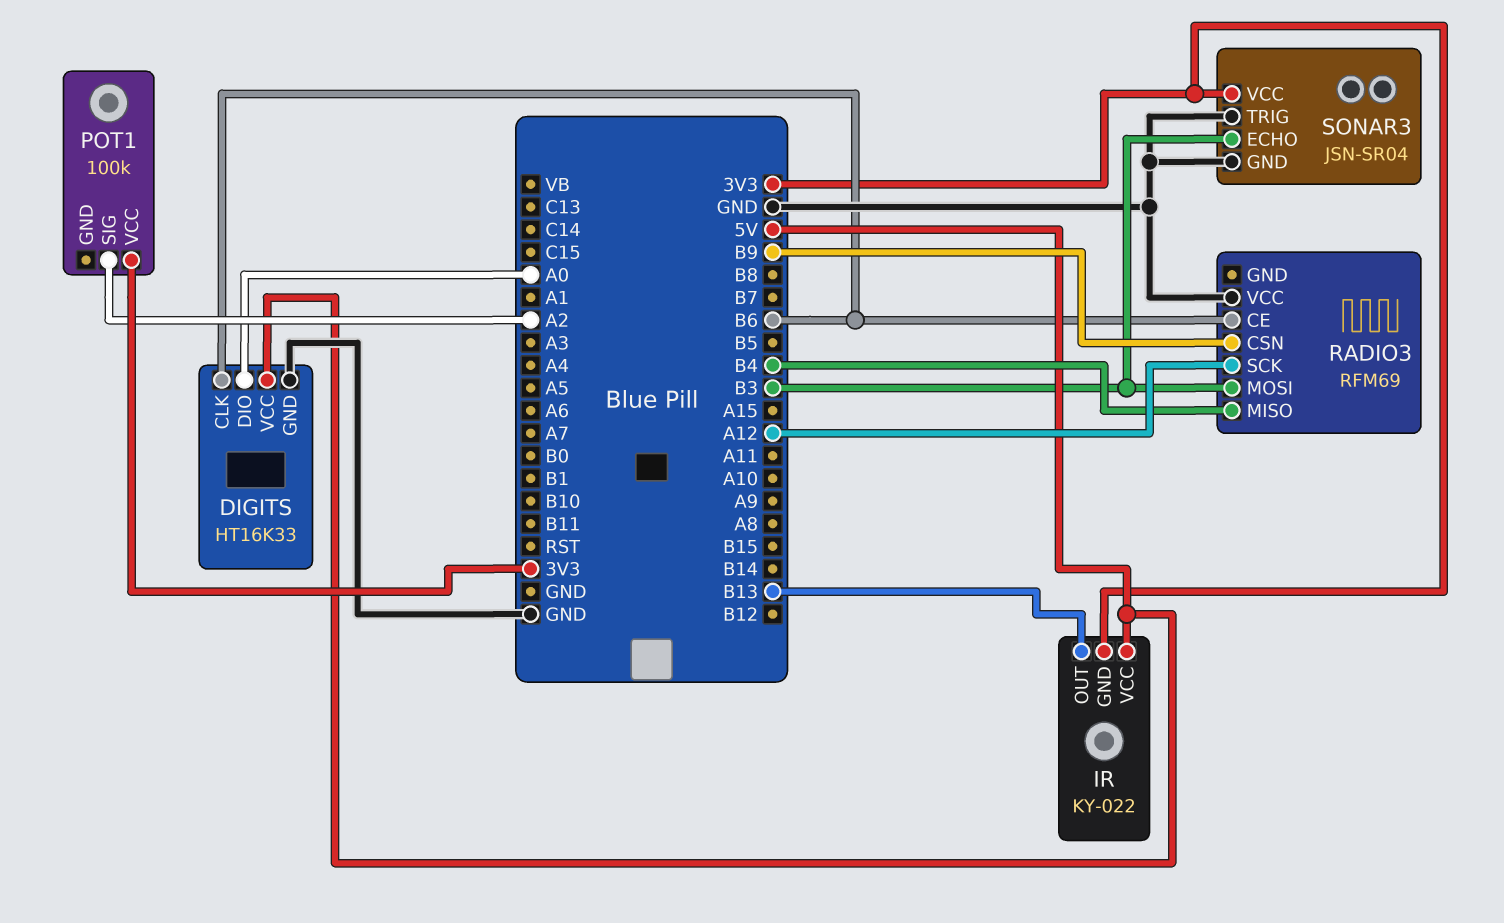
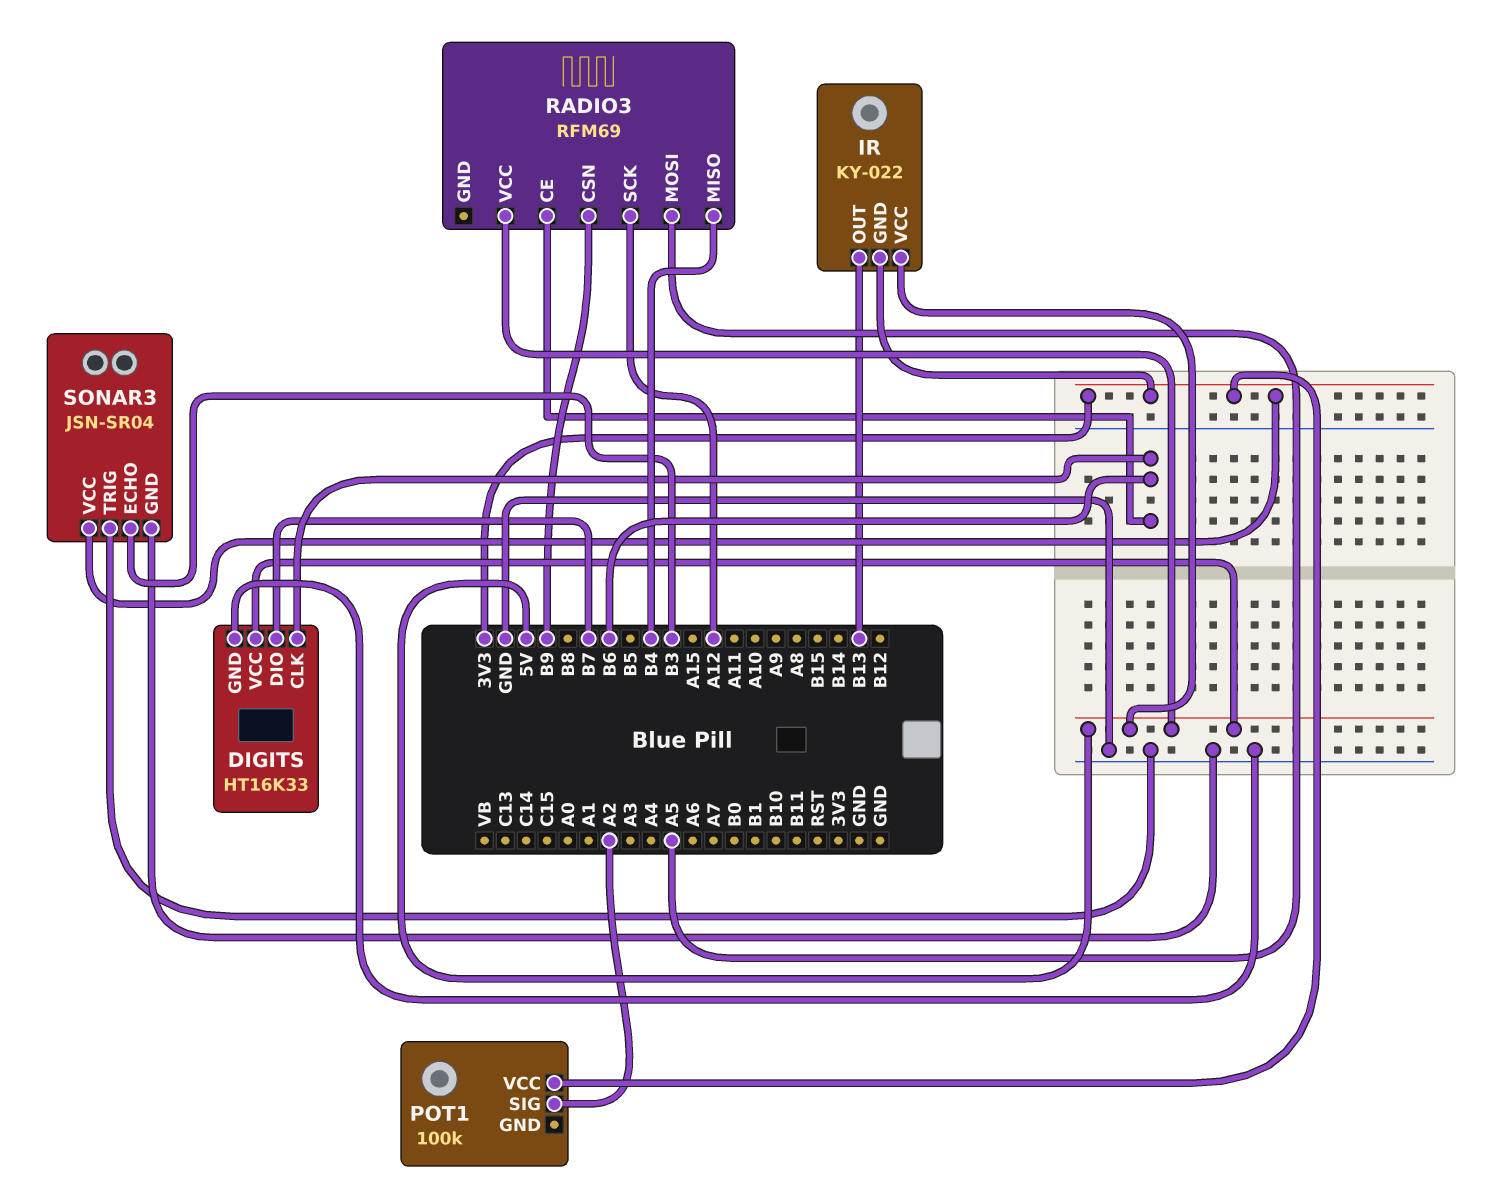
DIGITS pin DIO: A0 -> B7
RADIO3 pin MOSI: B3 -> A5
RADIO3 pin VCC: GND -> 5V

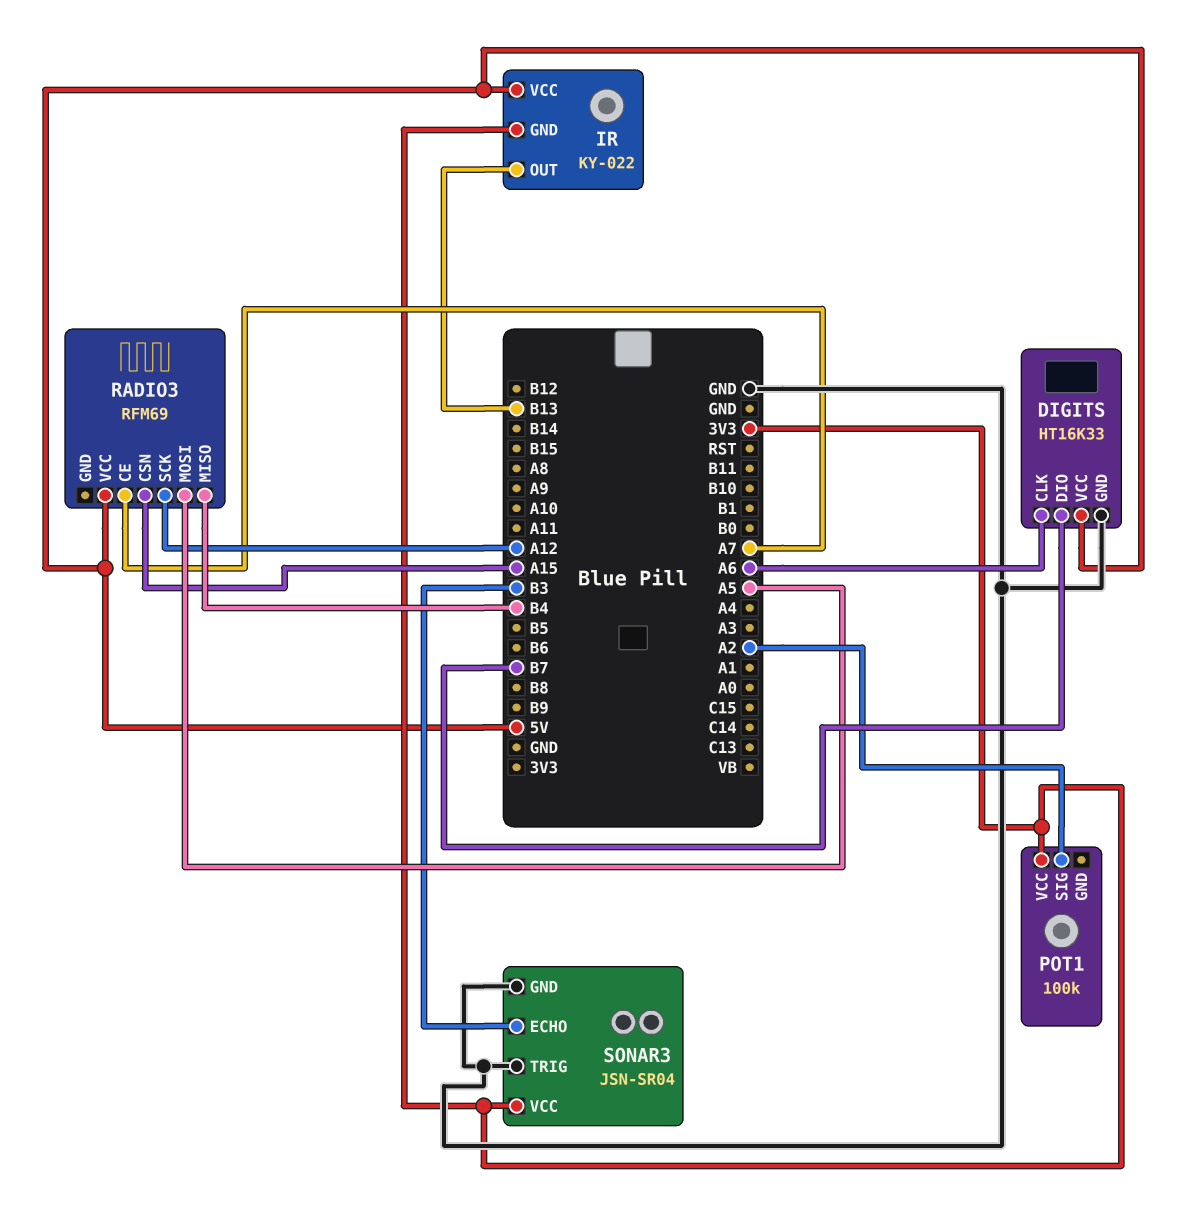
DIGITS pin CLK: B6 -> A6
RADIO3 pin CE: B6 -> A7
RADIO3 pin CSN: B9 -> A15

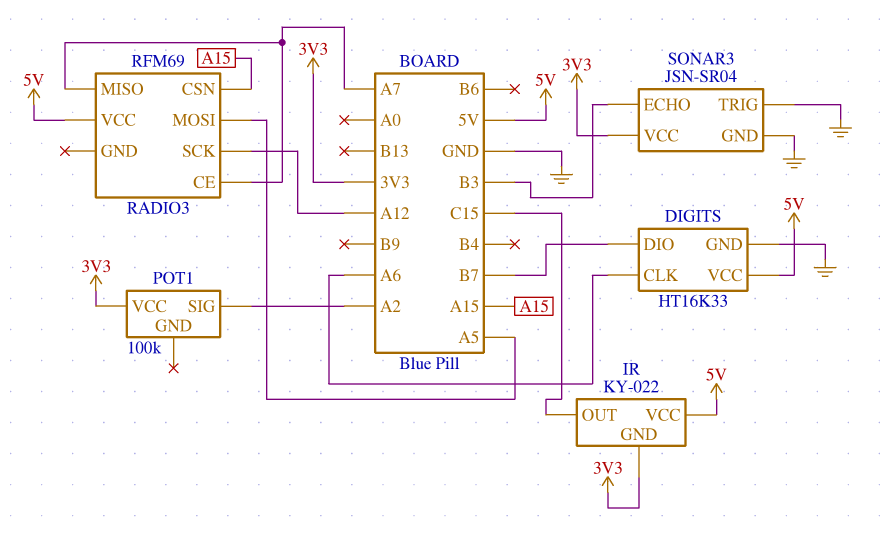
IR pin OUT: B13 -> C15
RADIO3 pin MISO: B4 -> A7

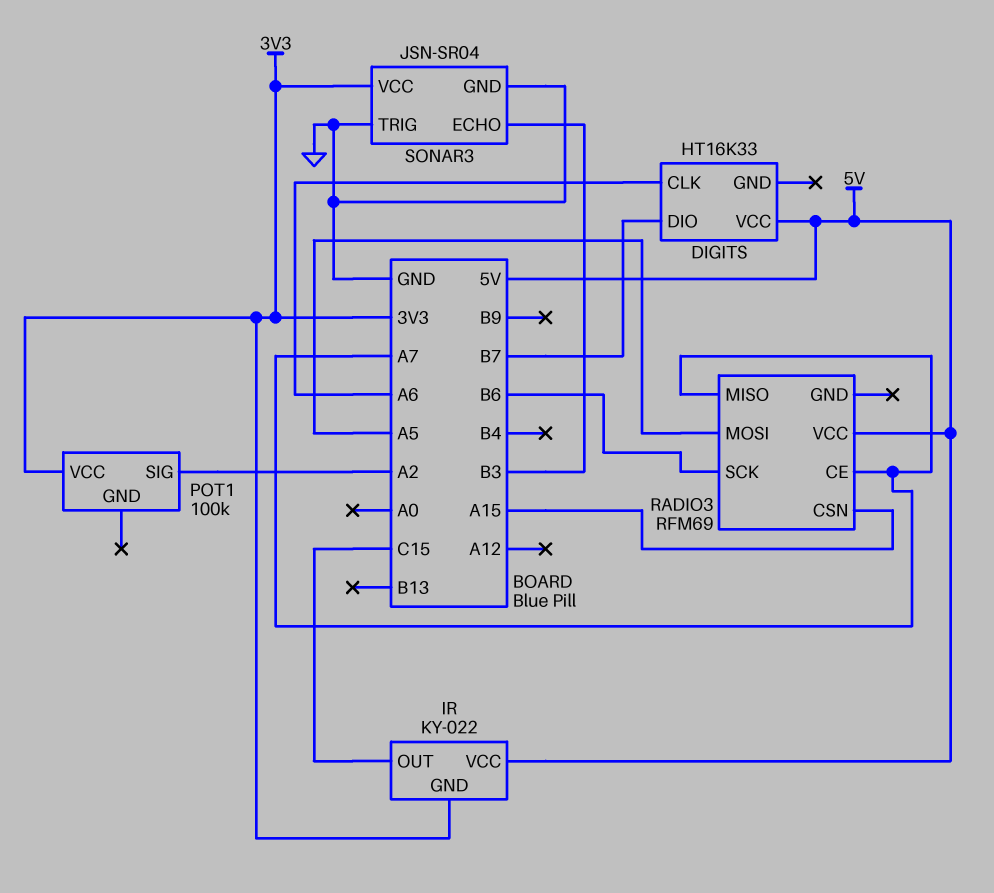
DIGITS pin GND: GND -> none
RADIO3 pin SCK: A12 -> B6

